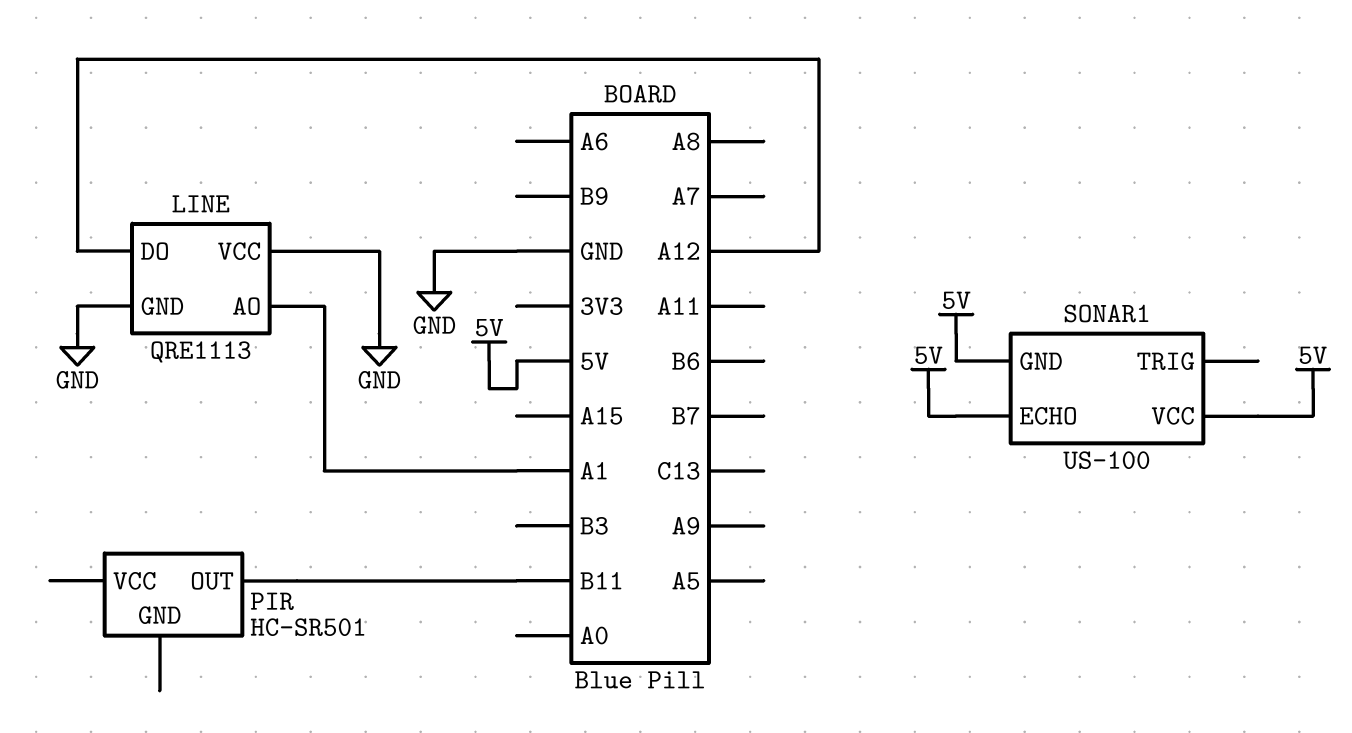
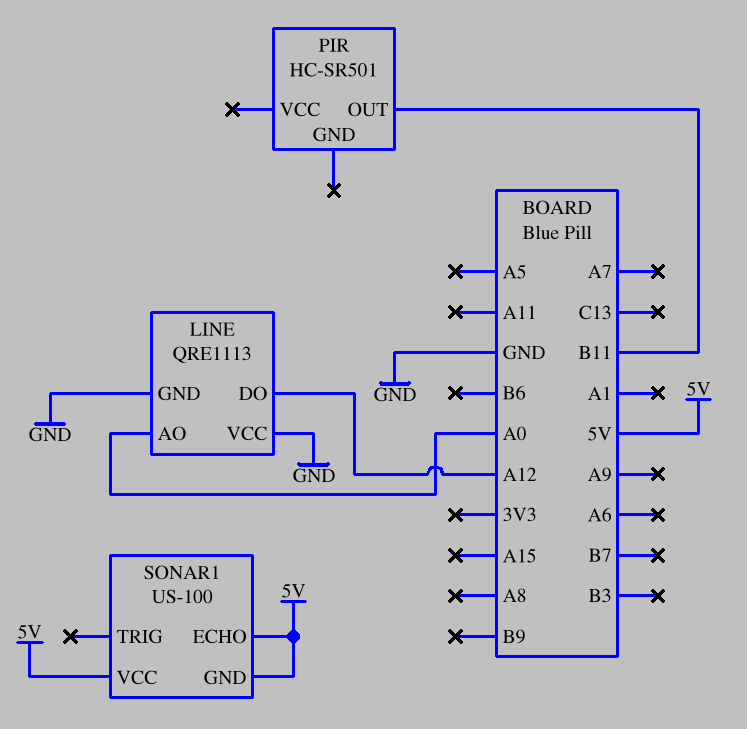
LINE pin AO: A1 -> A0

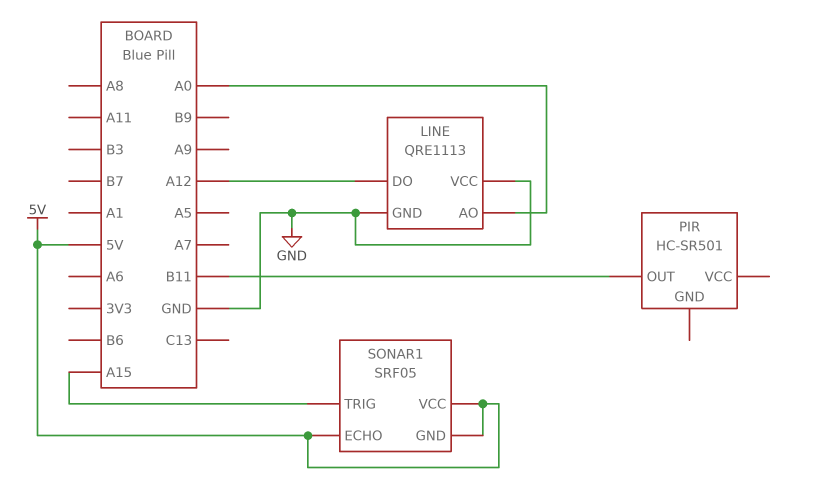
SONAR1: US-100 -> SRF05
SONAR1 pin TRIG: none -> A15

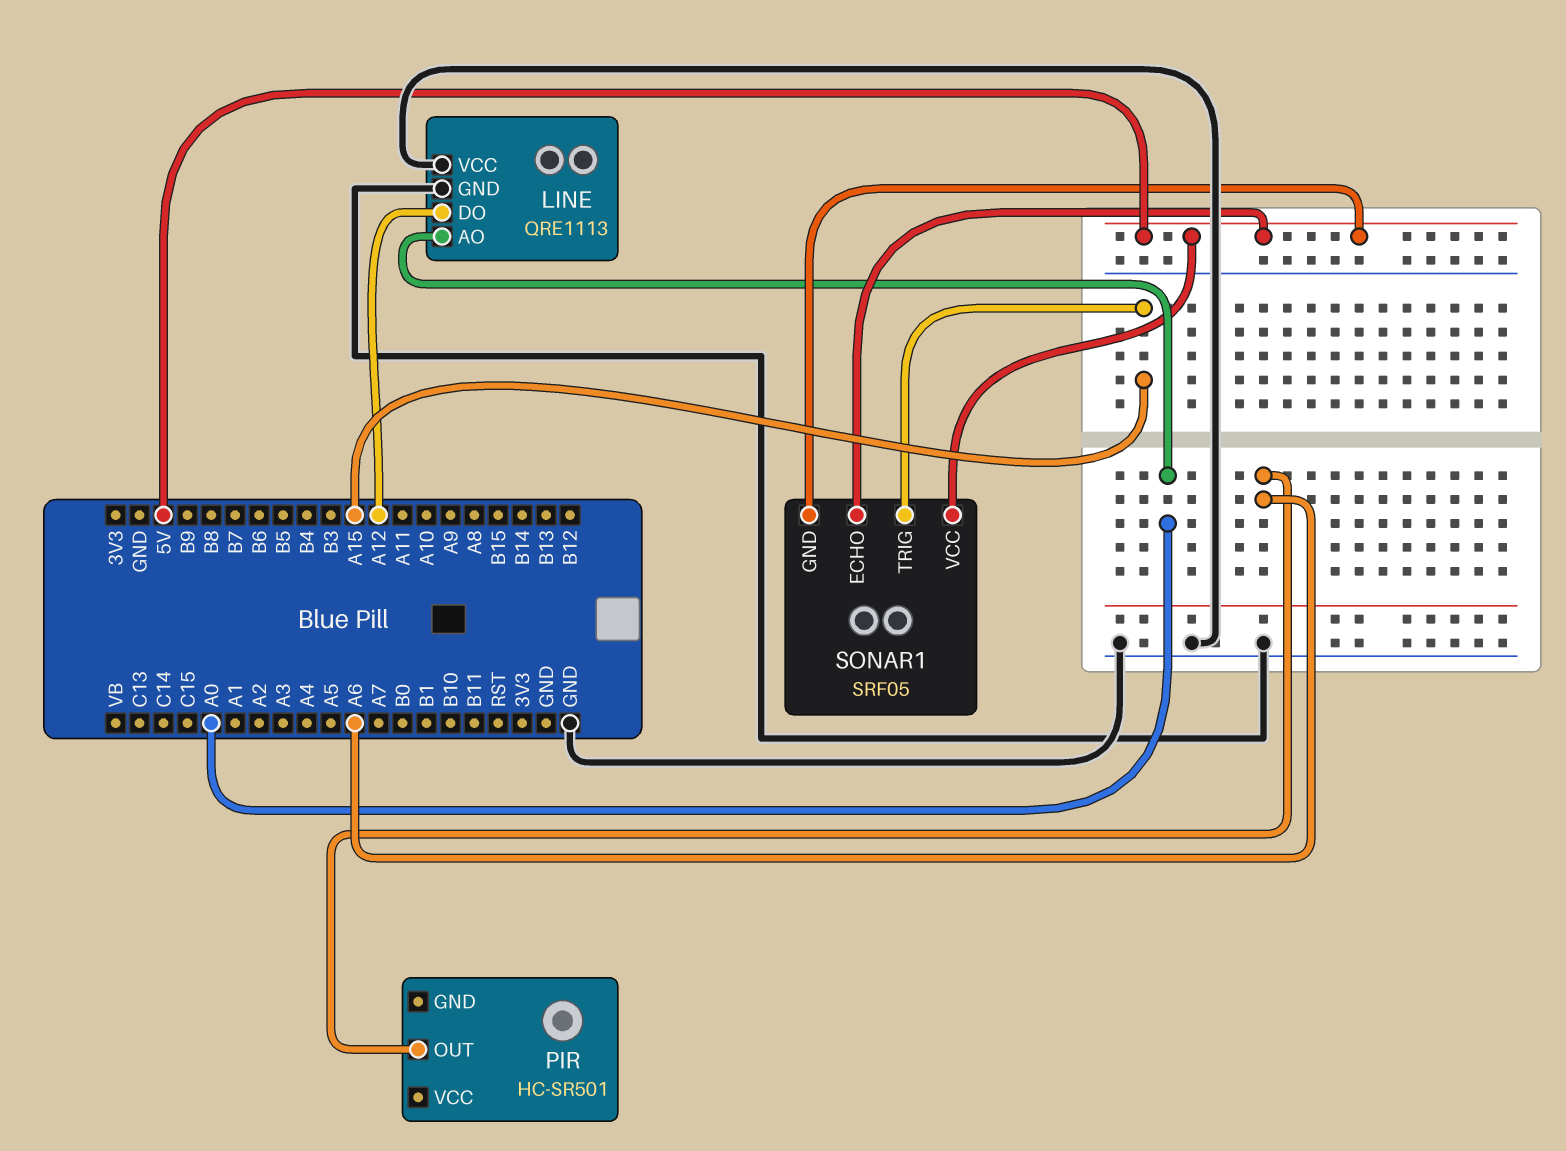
PIR pin OUT: B11 -> A6

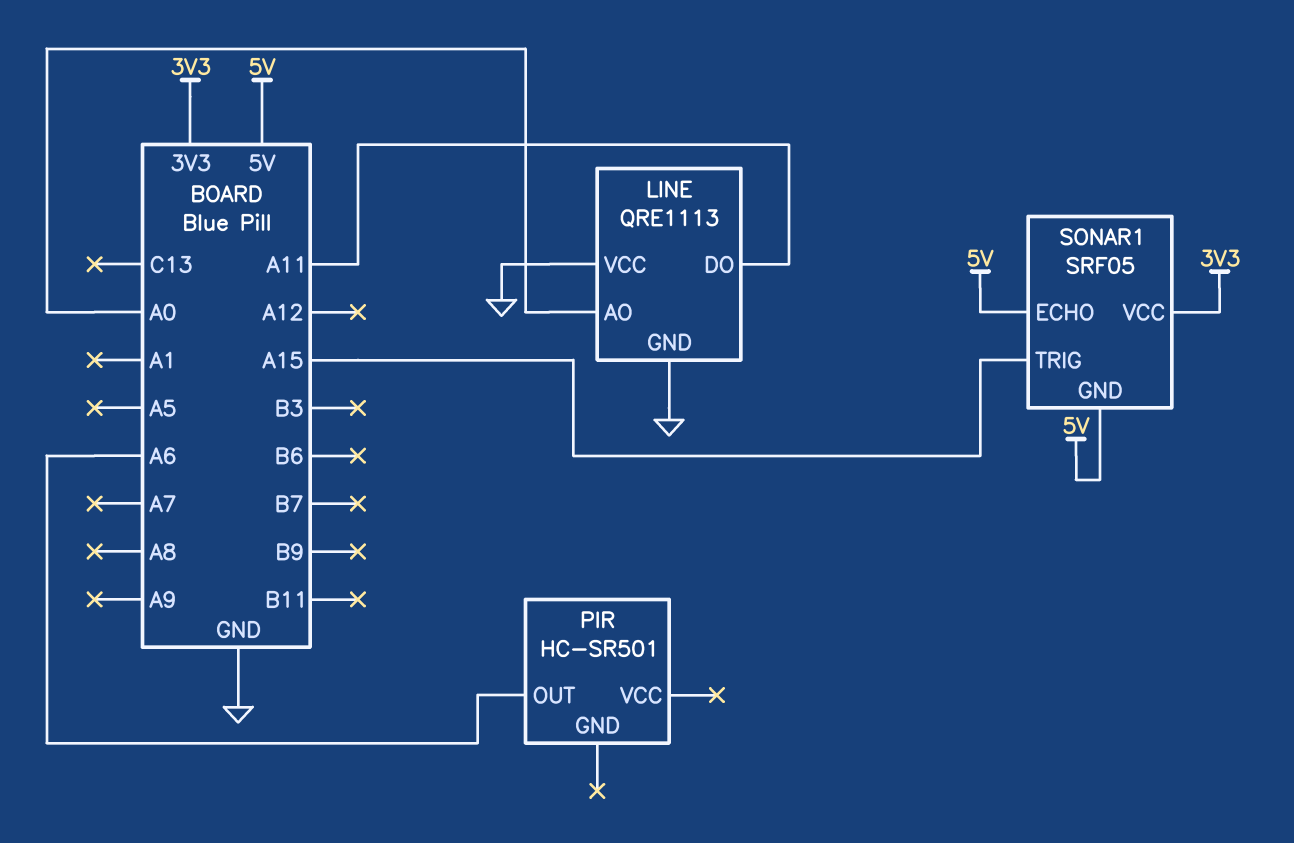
LINE pin DO: A12 -> A11
SONAR1 pin VCC: 5V -> 3V3

